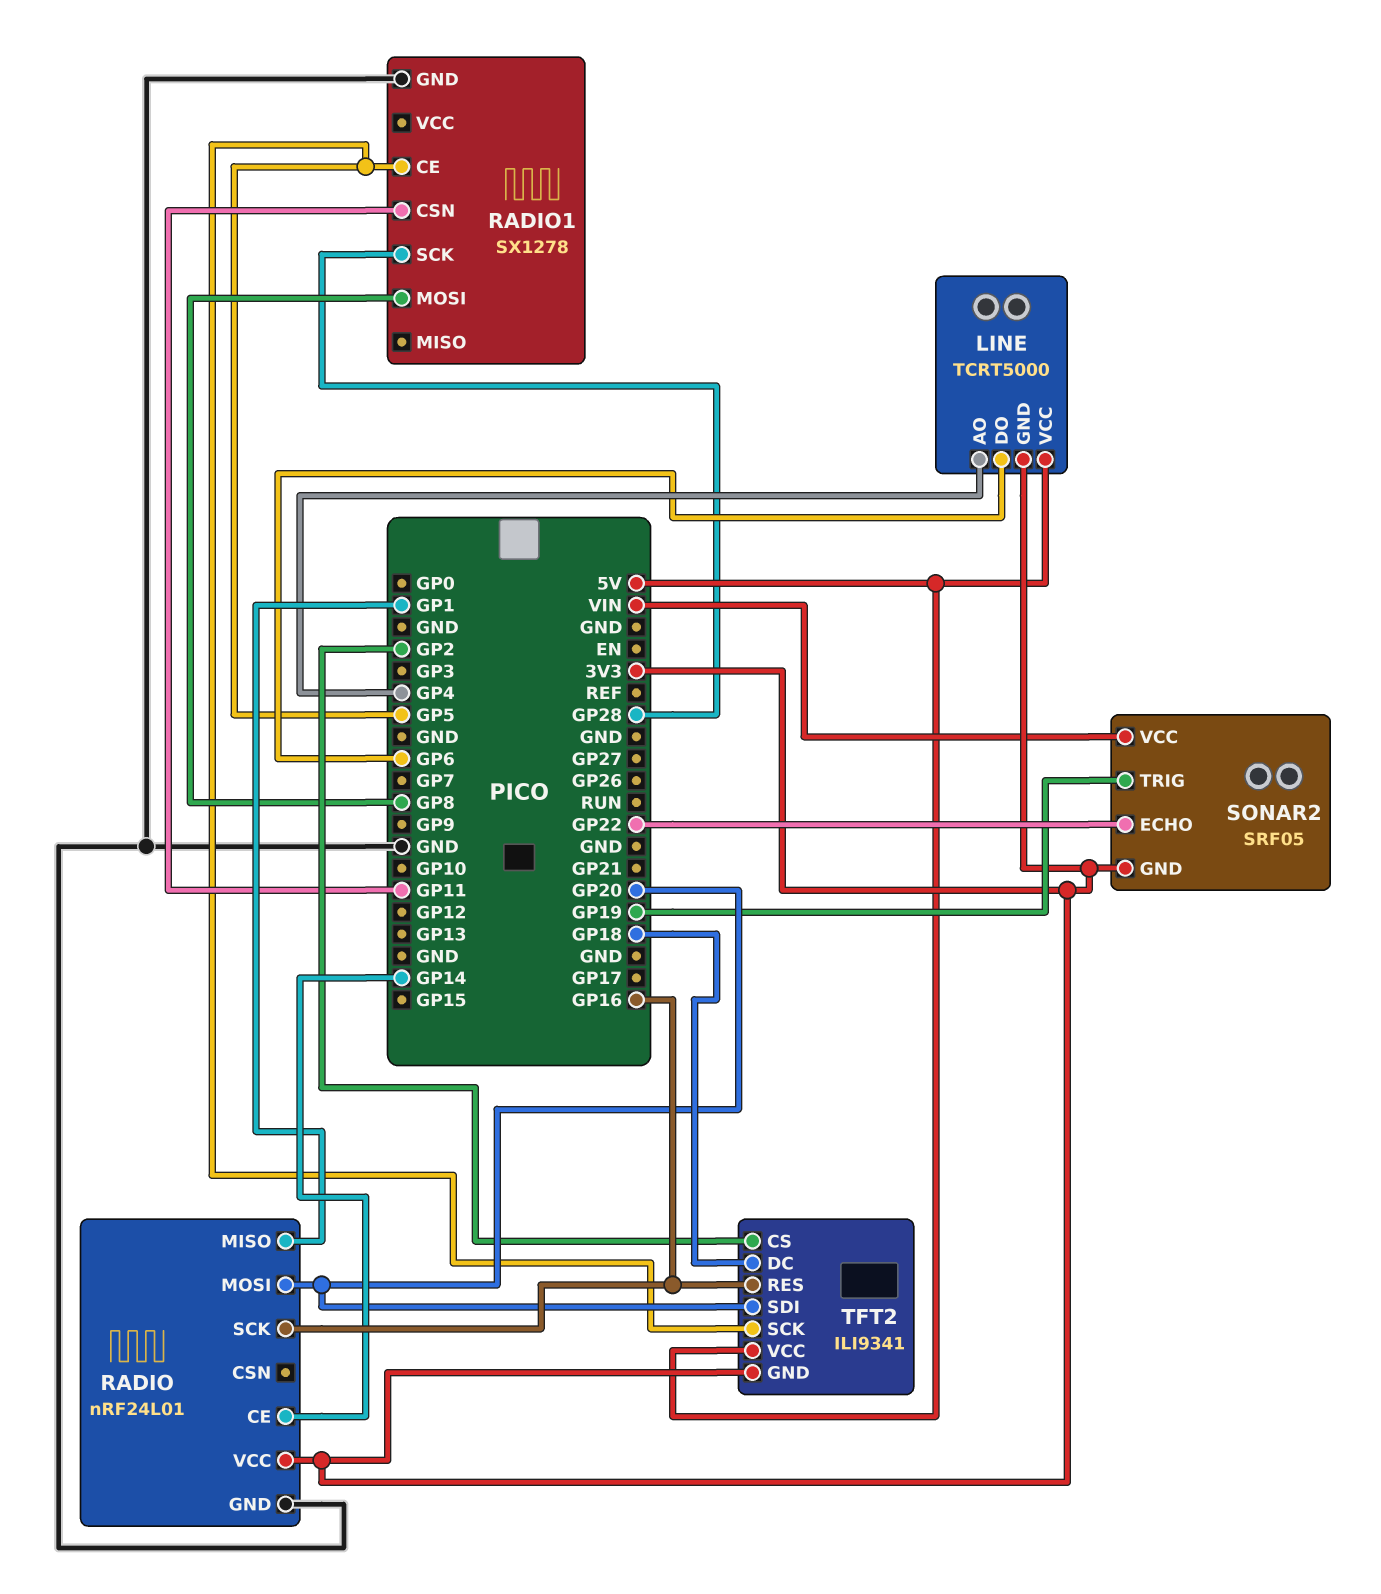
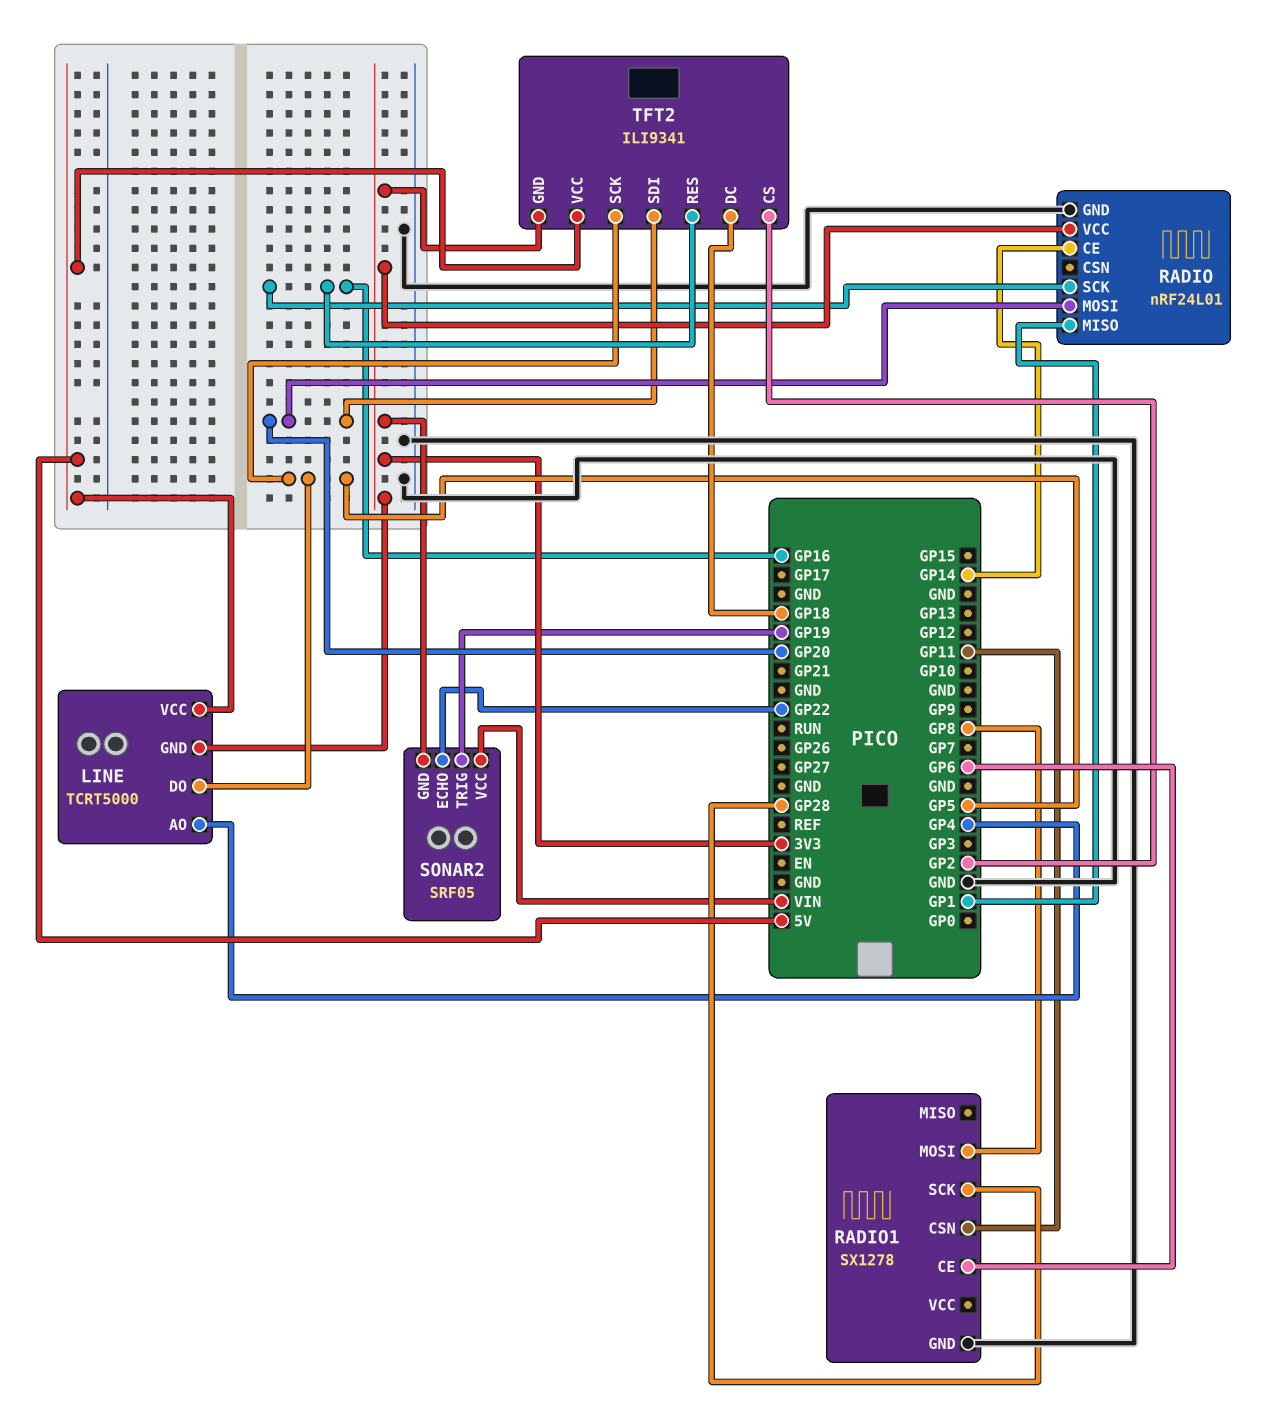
LINE pin DO: GP6 -> GP5
RADIO1 pin CE: GP5 -> GP6

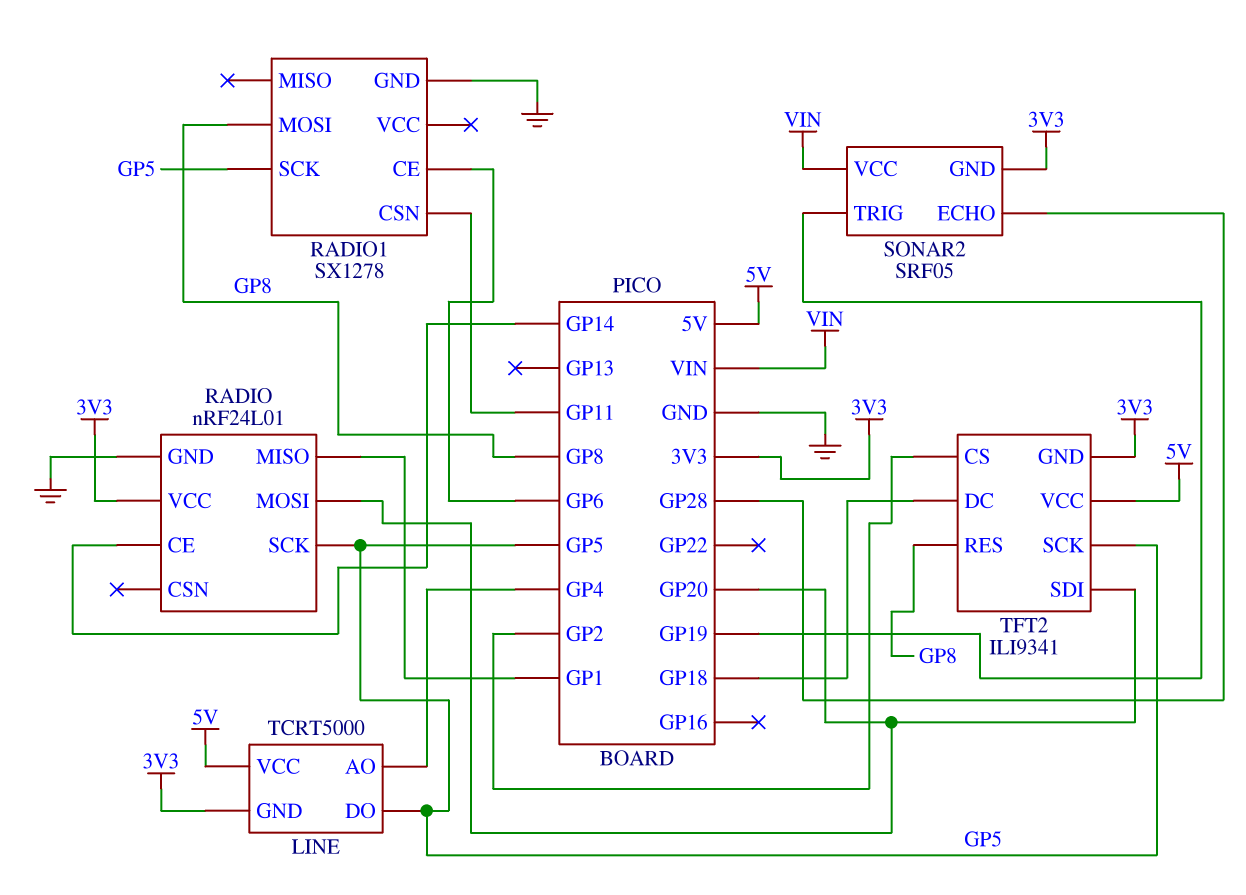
RADIO pin SCK: GP16 -> GP5
RADIO1 pin SCK: GP28 -> GP5
SONAR2 pin ECHO: GP22 -> GP28
TFT2 pin RES: GP16 -> GP8

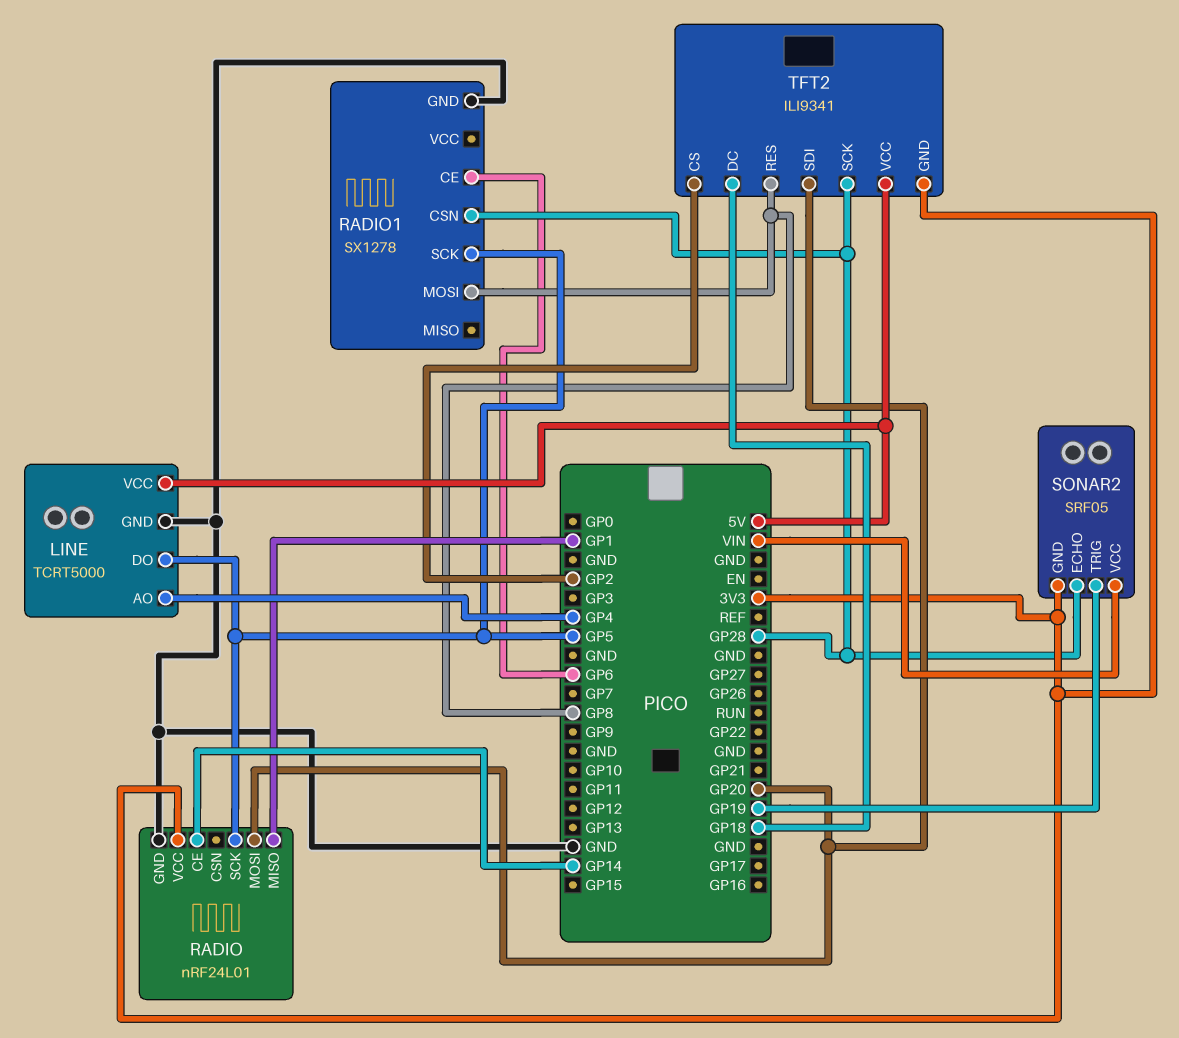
LINE pin GND: 3V3 -> GND
RADIO1 pin CSN: GP11 -> GP28
TFT2 pin SCK: GP5 -> GP28

